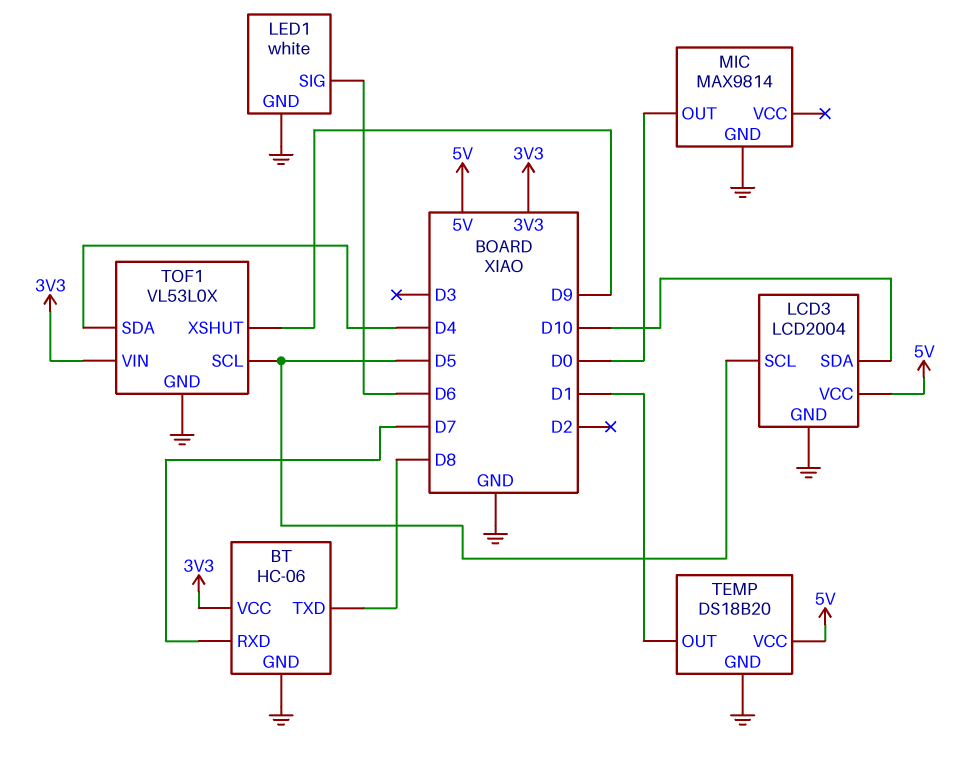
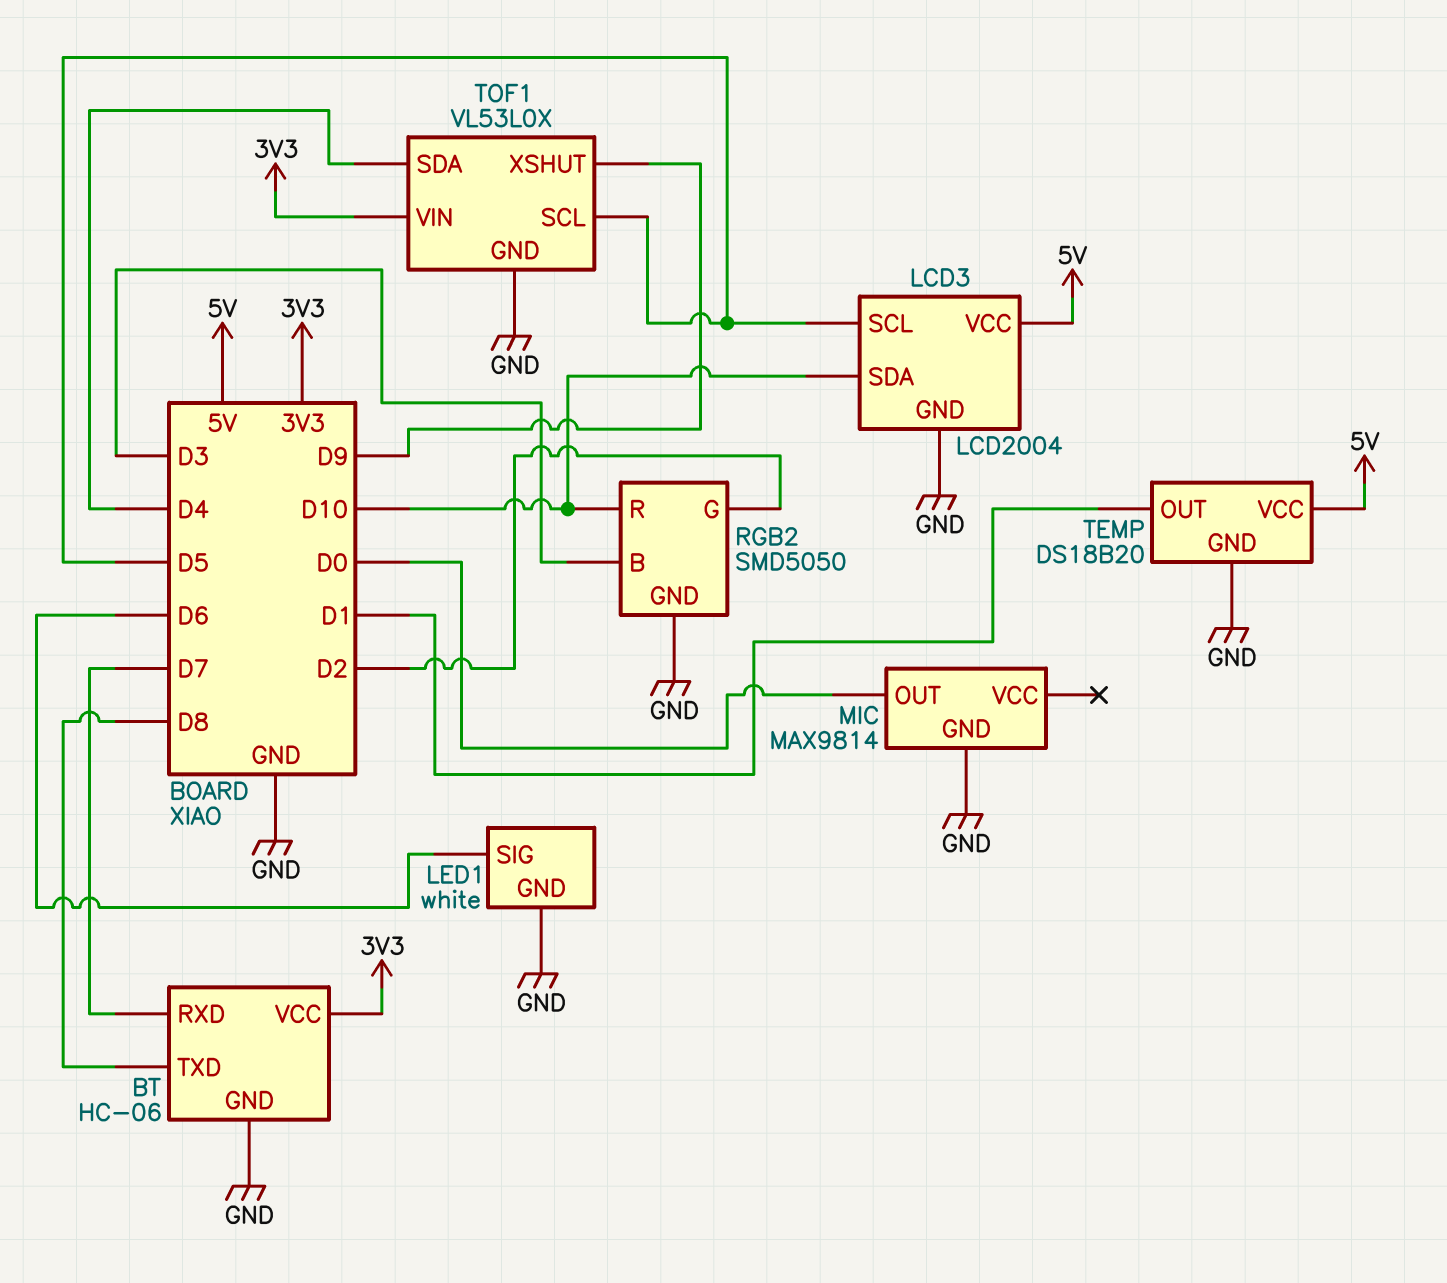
RGB2: none -> SMD5050
RGB2 pin B: none -> D3
RGB2 pin G: none -> D2
RGB2 pin GND: none -> GND
RGB2 pin R: none -> D10

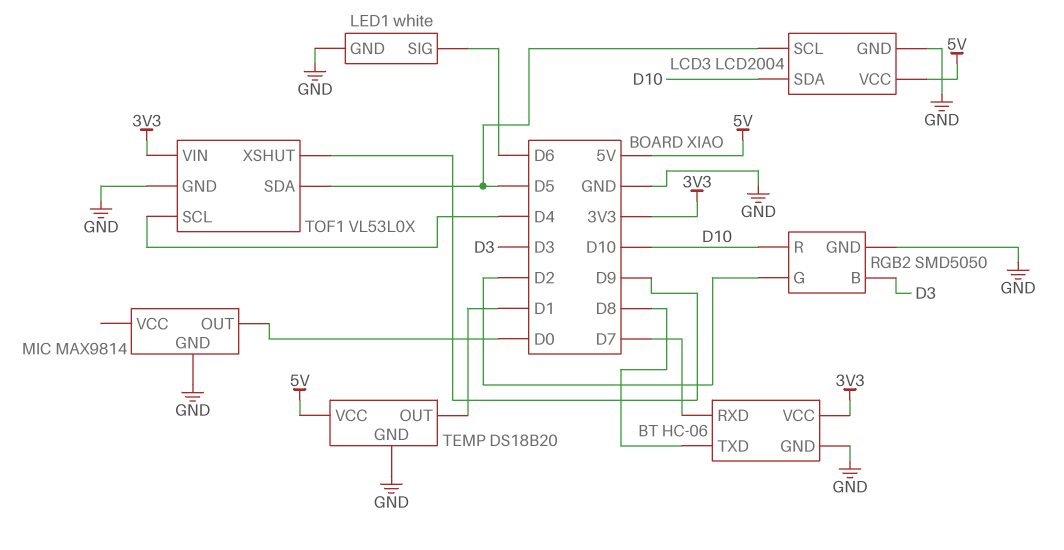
TOF1 pin SCL: D5 -> D4
TOF1 pin SDA: D4 -> D5

